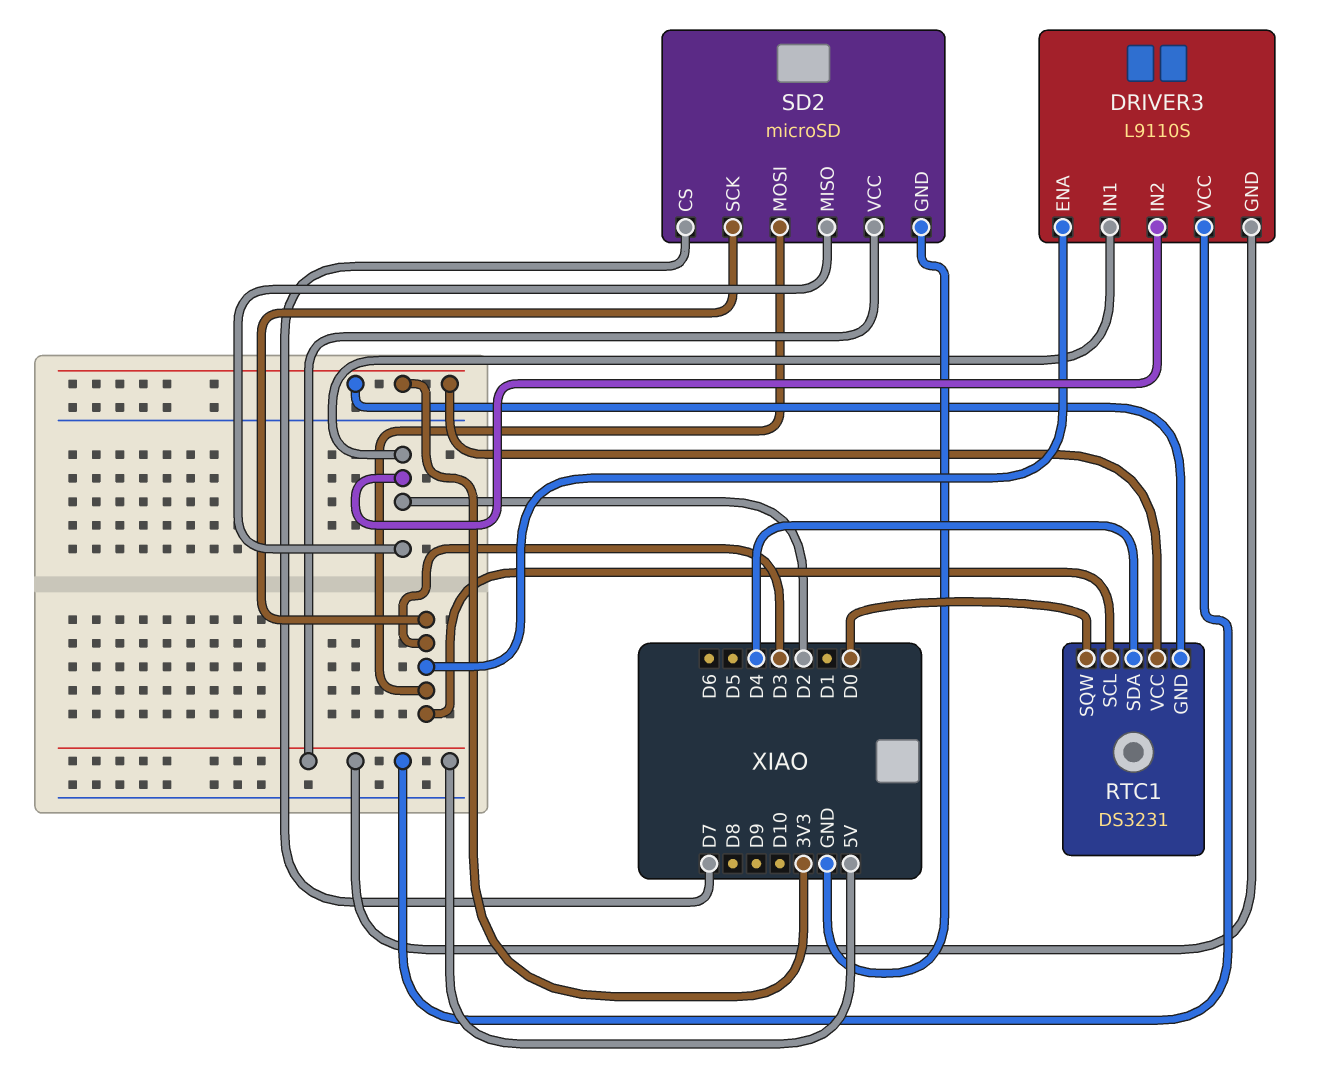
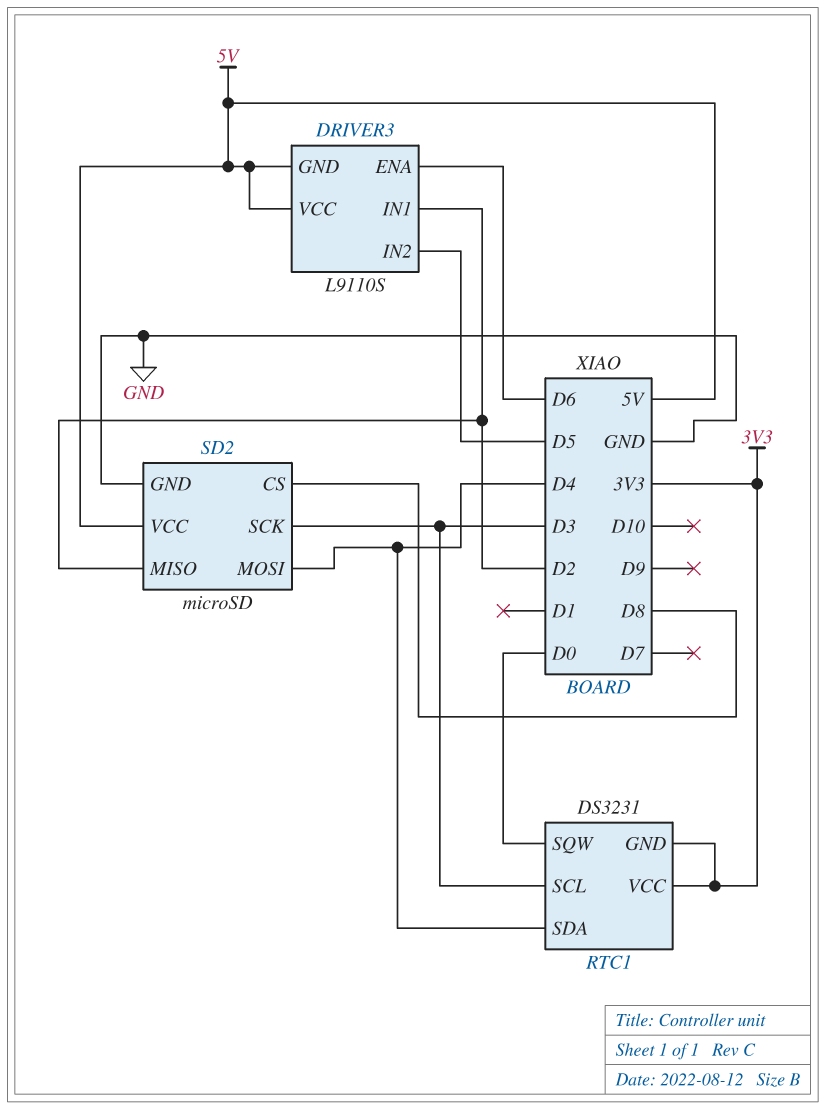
DRIVER3 pin ENA: D3 -> D6
DRIVER3 pin IN2: D2 -> D5
SD2 pin CS: D7 -> D8
SD2 pin MOSI: D3 -> D4

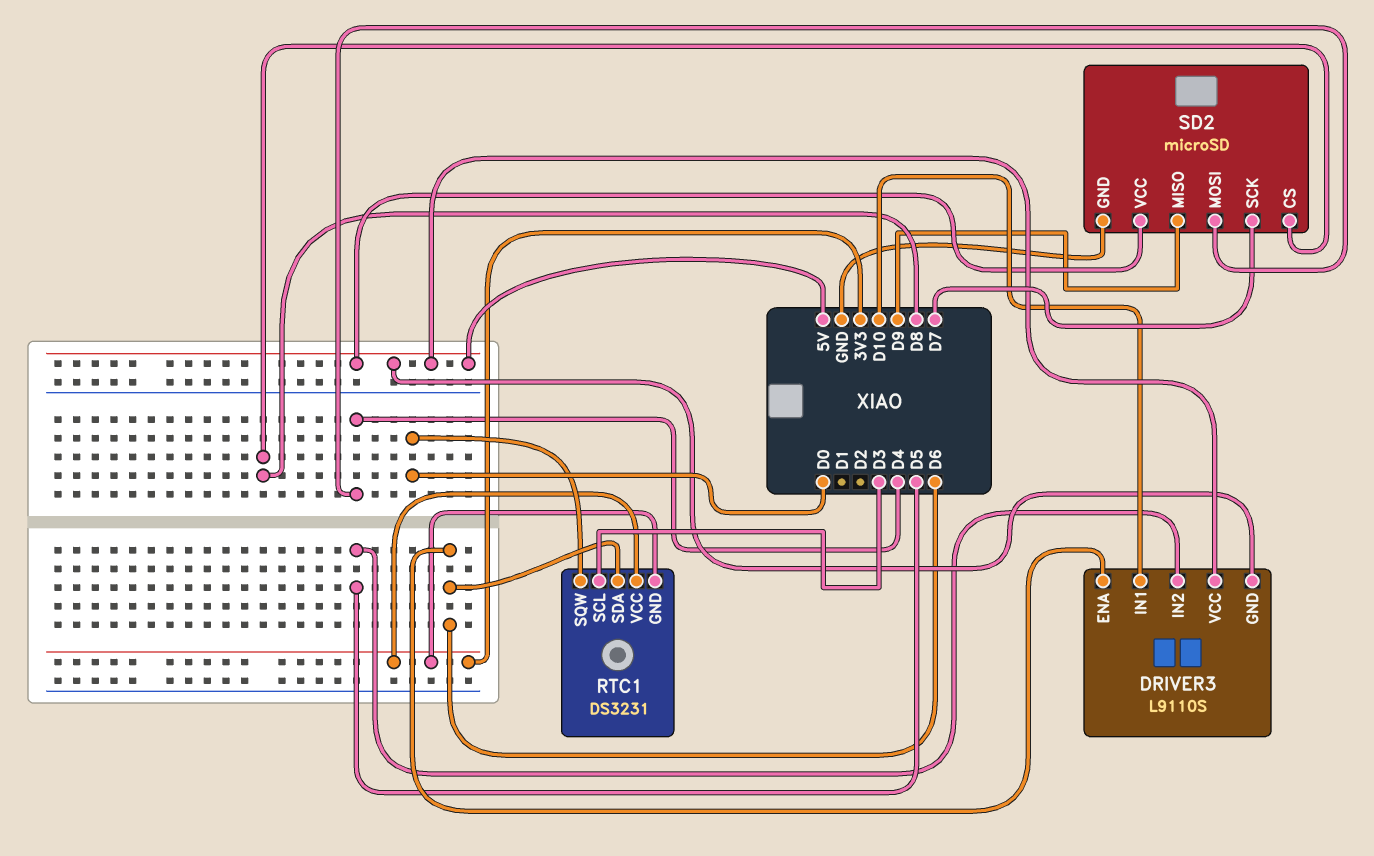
DRIVER3 pin IN1: D2 -> D10
RTC1 pin SDA: D4 -> D6
SD2 pin MISO: D2 -> D9
SD2 pin SCK: D3 -> D7

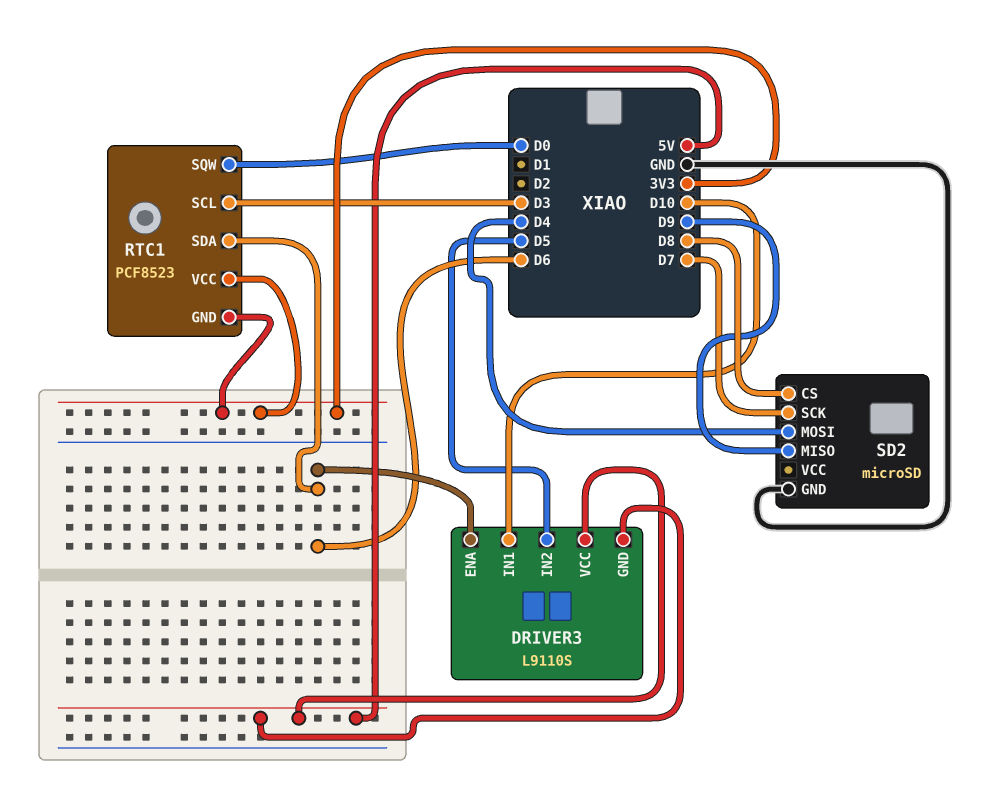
RTC1: DS3231 -> PCF8523
SD2 pin VCC: 5V -> none

